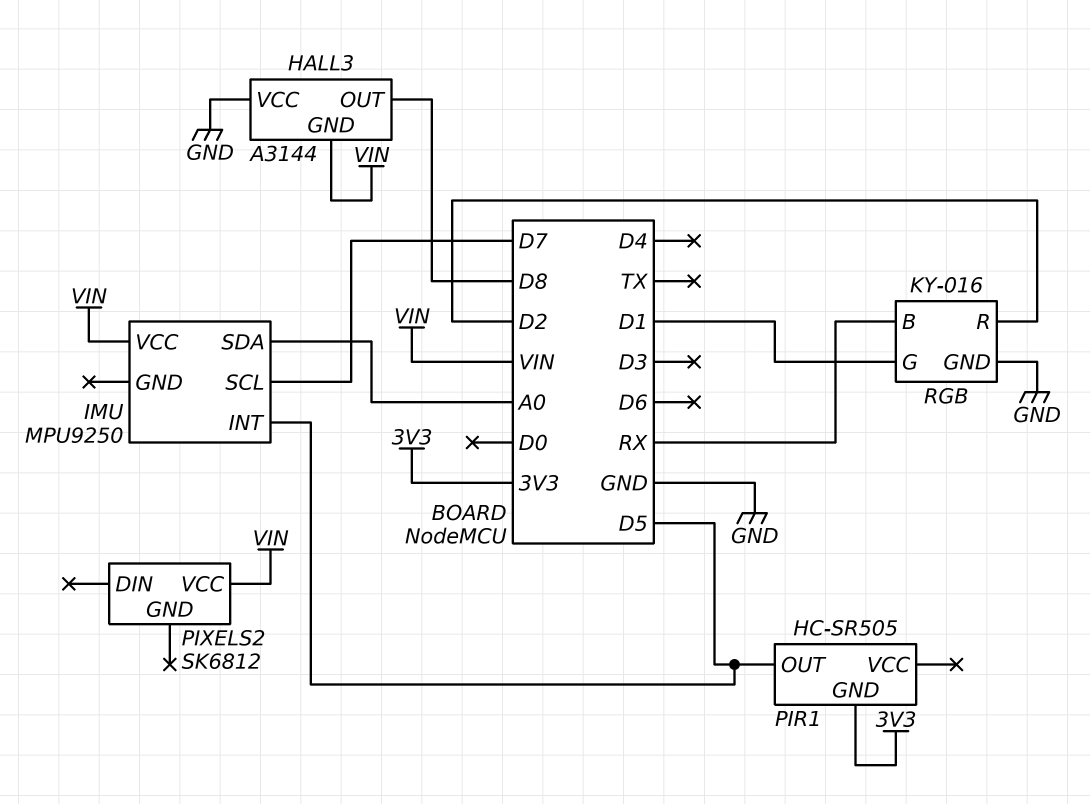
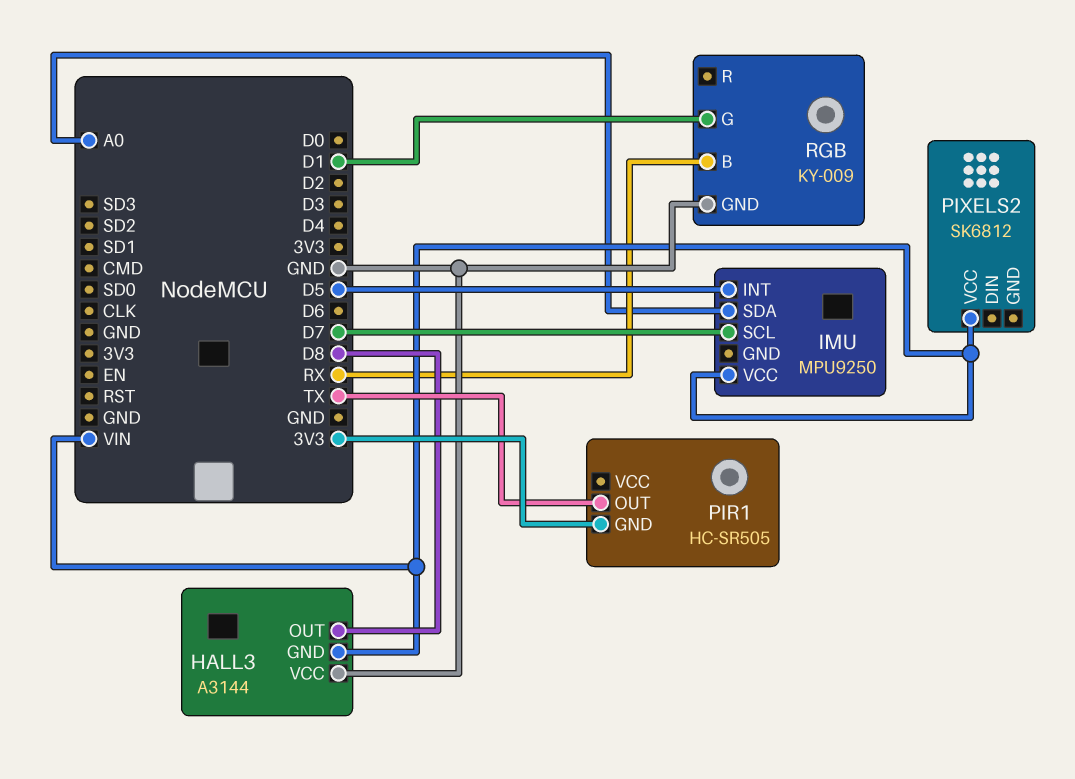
PIR1 pin OUT: D5 -> TX
RGB: KY-016 -> KY-009
RGB pin R: D2 -> none

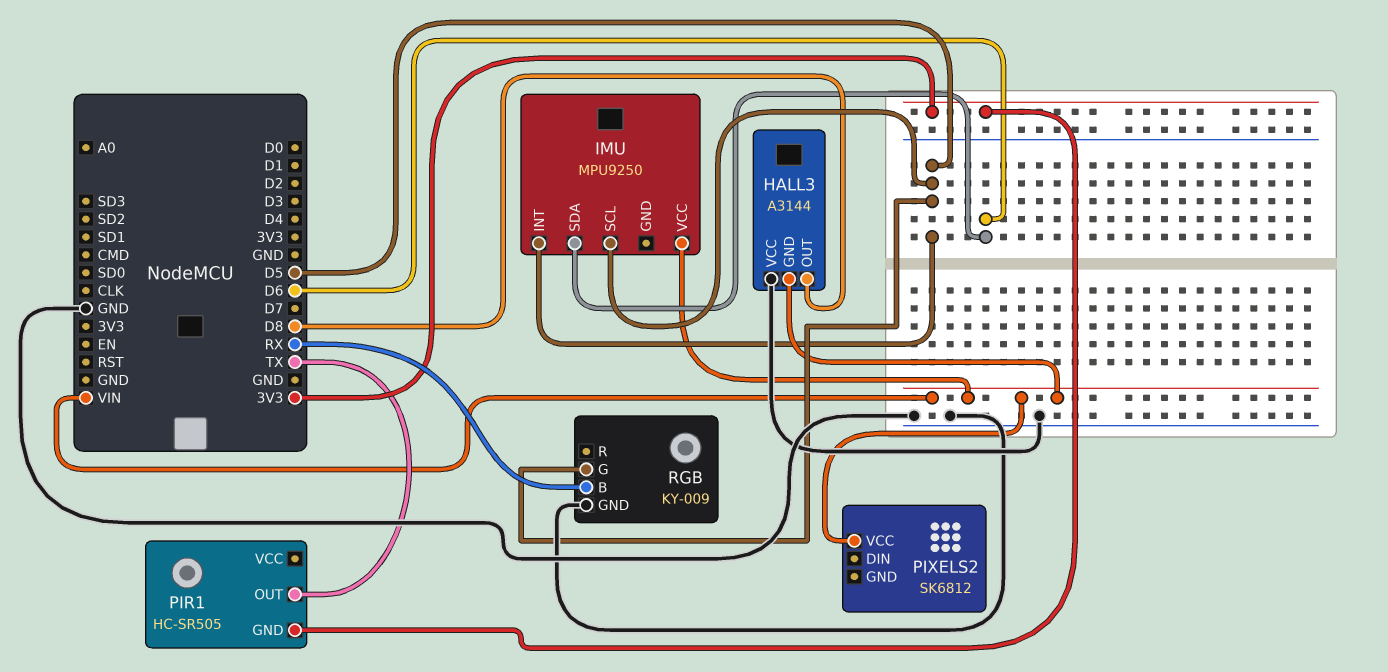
IMU pin SCL: D7 -> D5
IMU pin SDA: A0 -> D6
RGB pin G: D1 -> D5

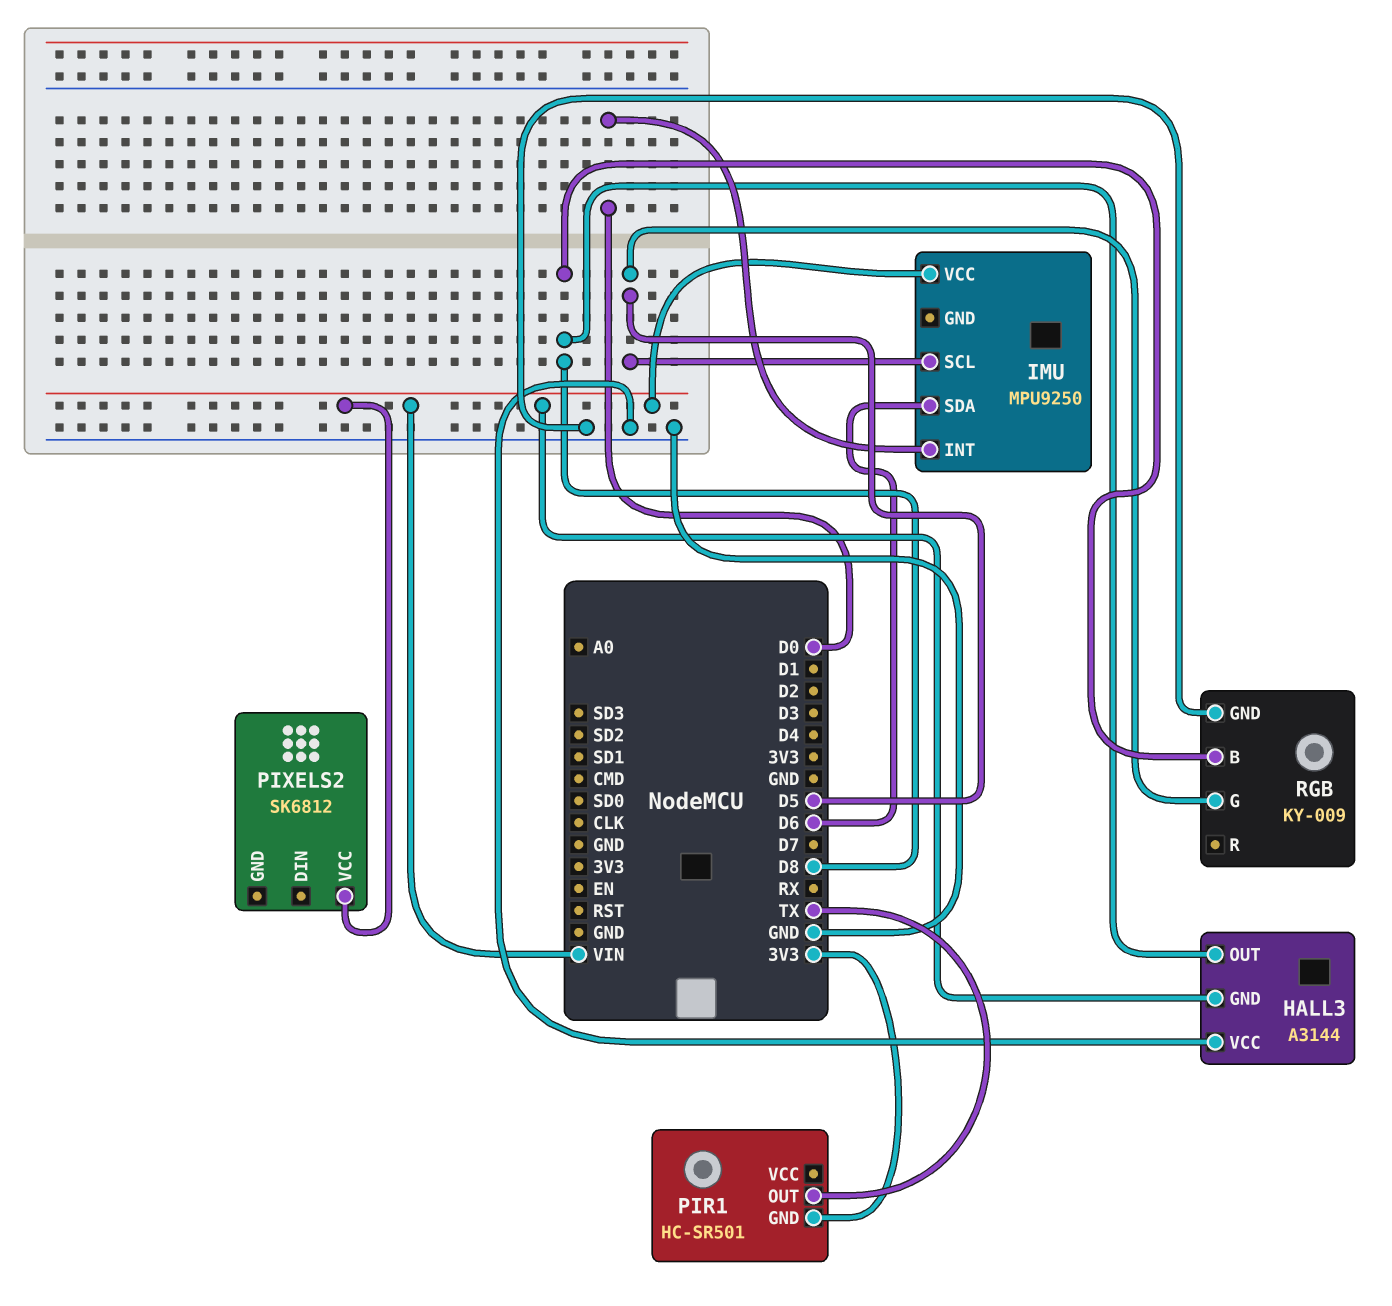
IMU pin INT: D5 -> D0
PIR1: HC-SR505 -> HC-SR501
RGB pin B: RX -> D8

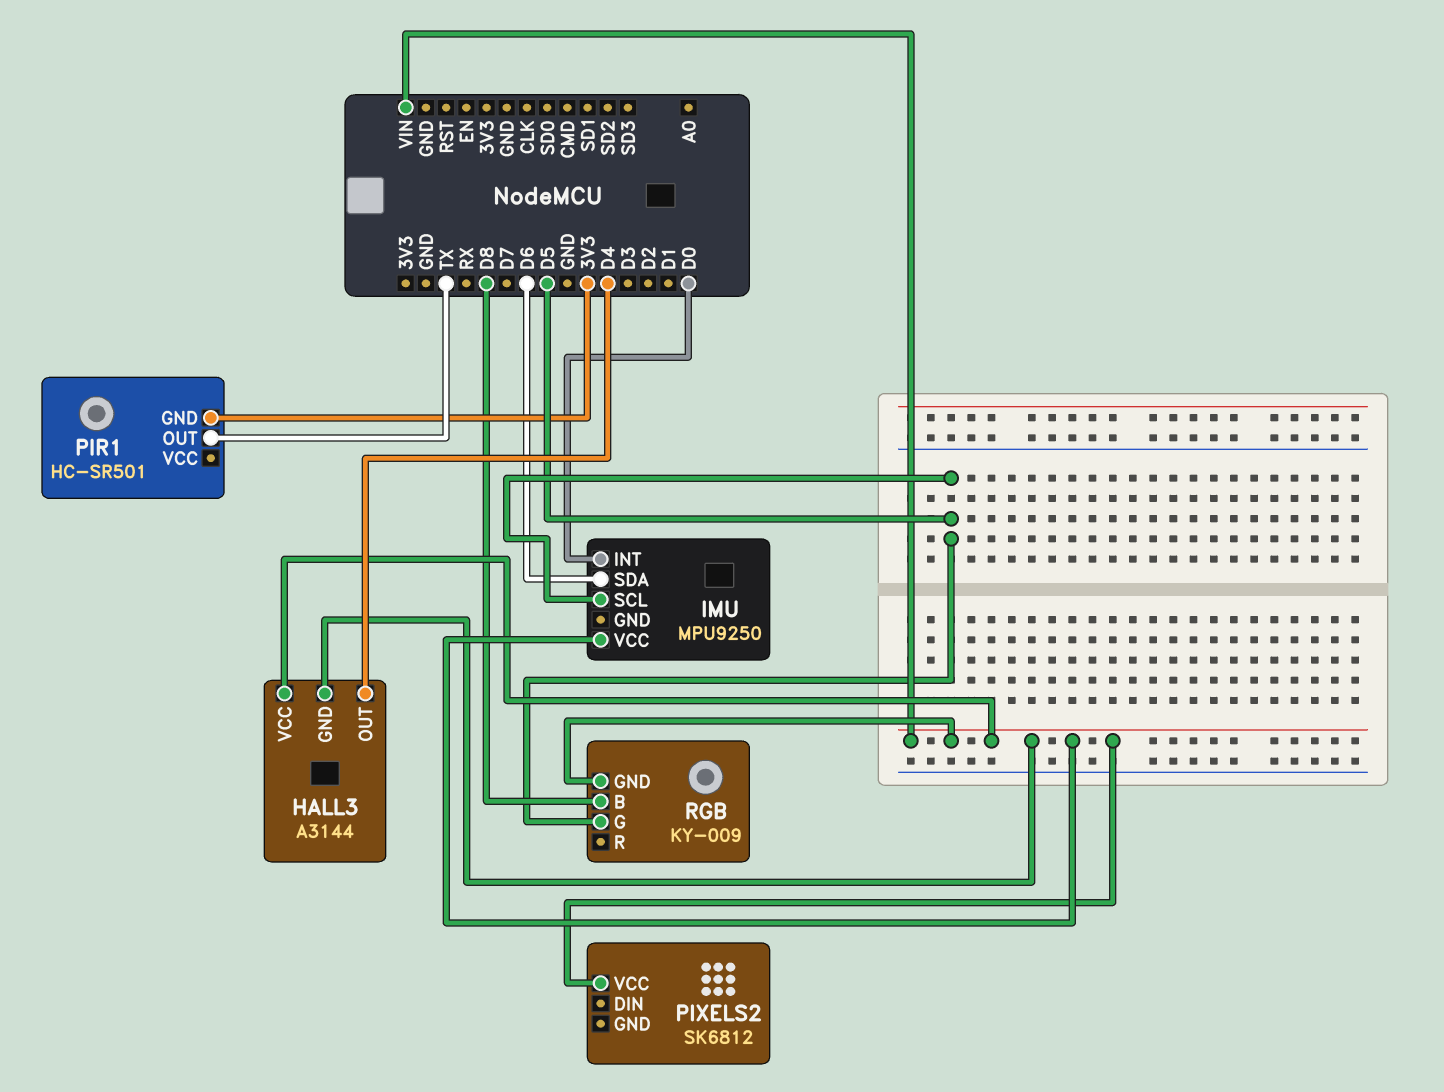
HALL3 pin OUT: D8 -> D4
HALL3 pin VCC: GND -> VIN
RGB pin GND: GND -> VIN

